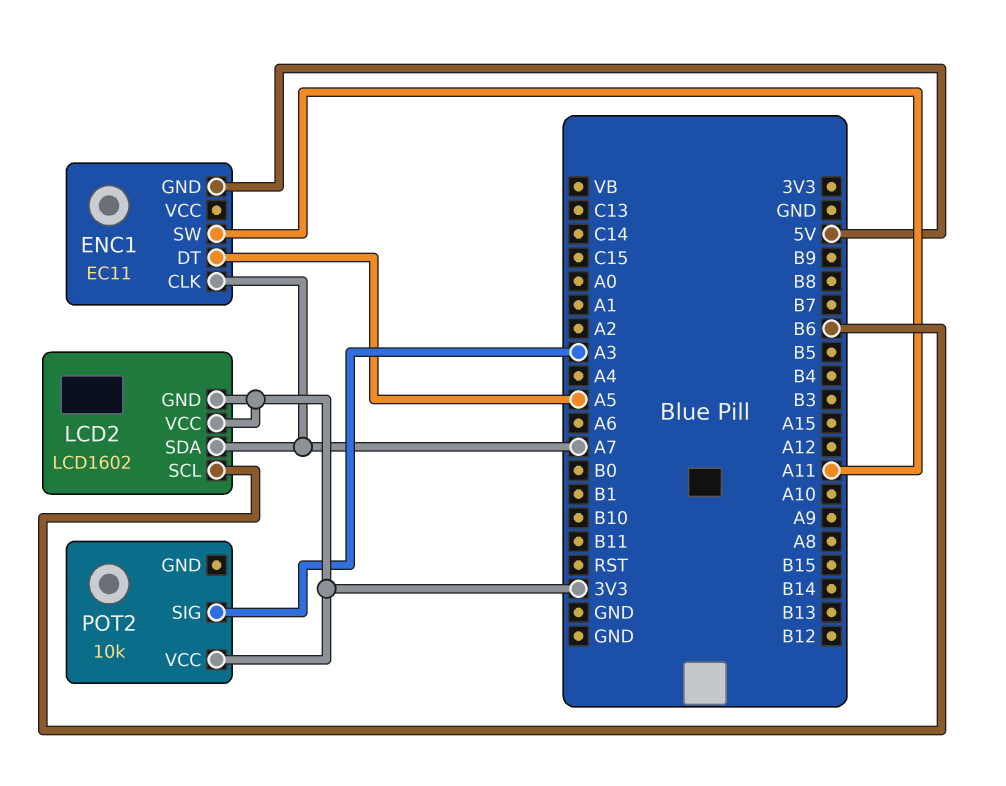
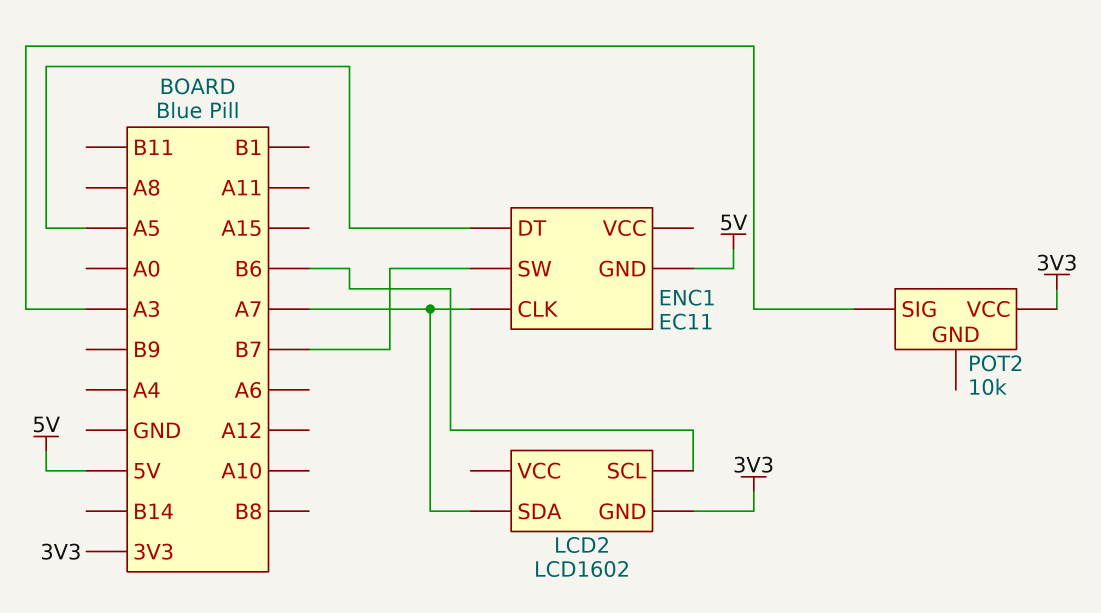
ENC1 pin SW: A11 -> B7
LCD2 pin VCC: 3V3 -> none

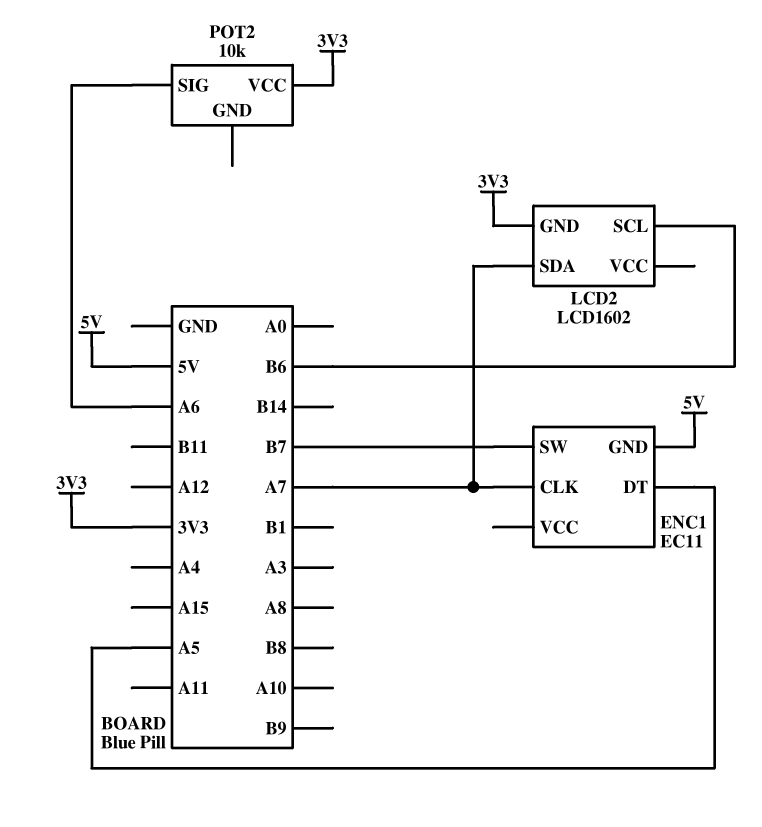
POT2 pin SIG: A3 -> A6

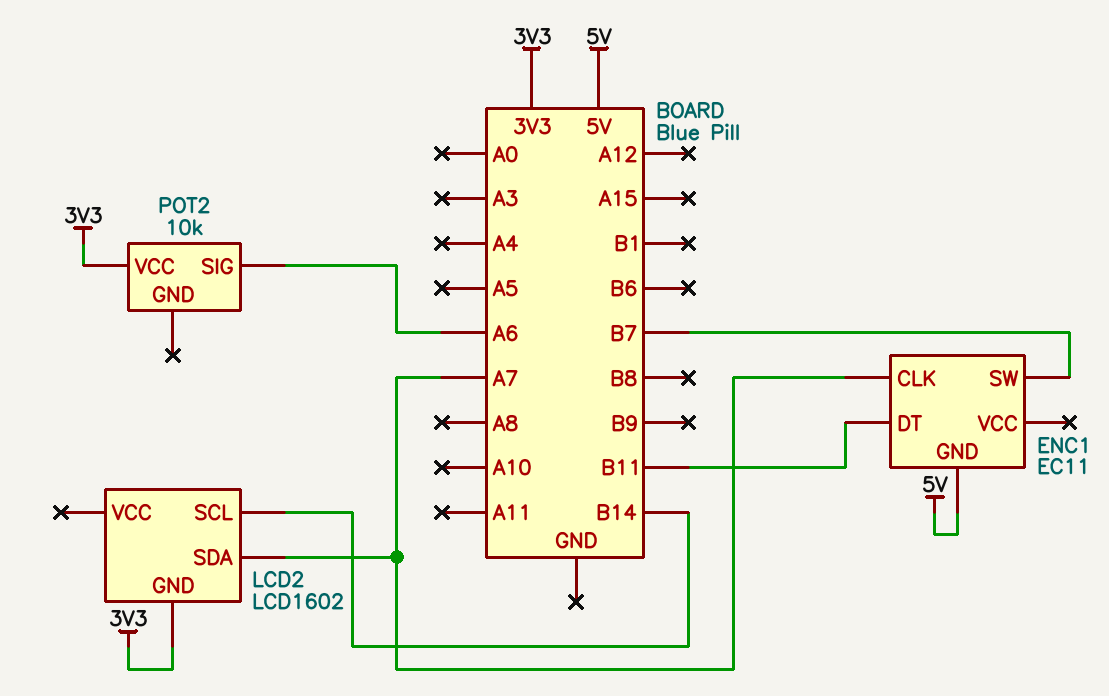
ENC1 pin DT: A5 -> B11
LCD2 pin SCL: B6 -> B14

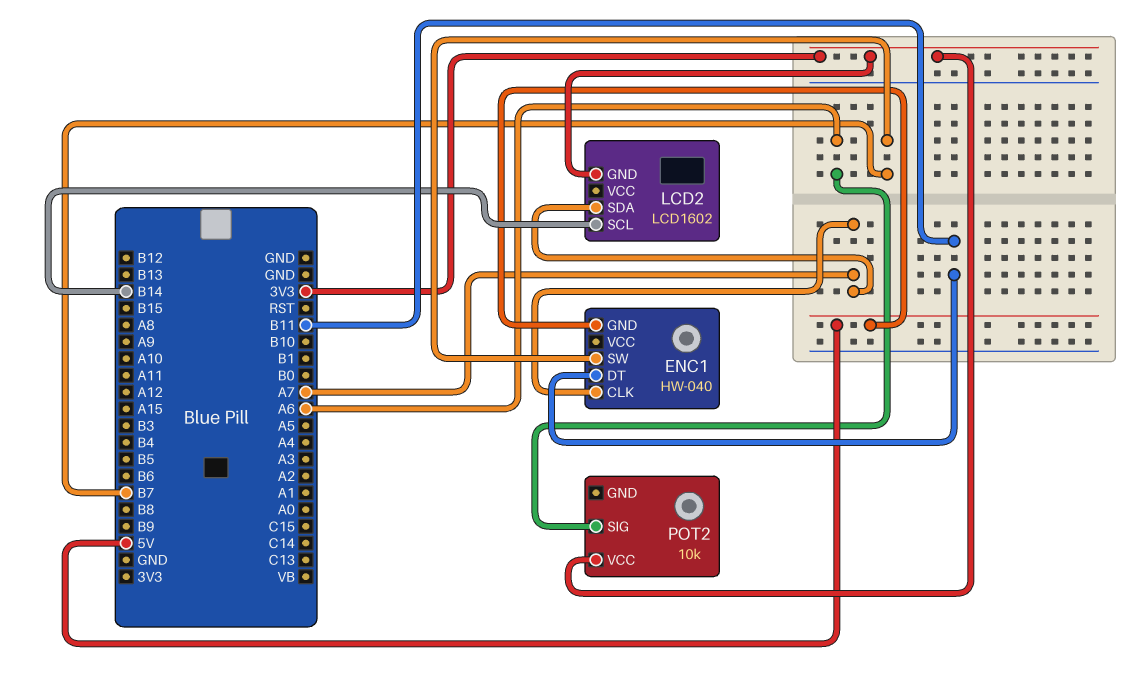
ENC1: EC11 -> HW-040

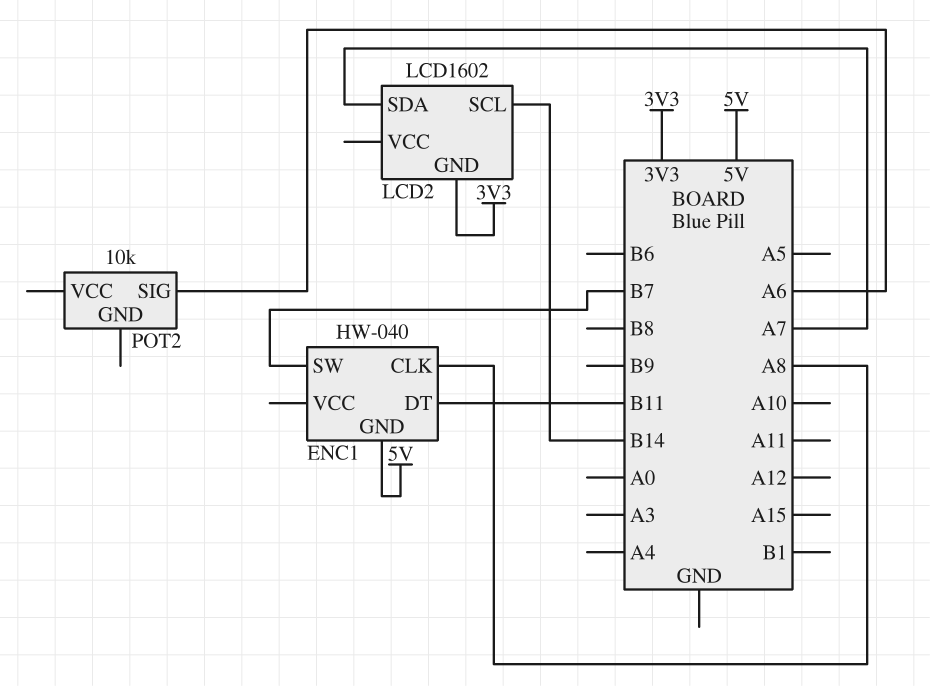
ENC1 pin CLK: A7 -> A8
POT2 pin VCC: 3V3 -> none

